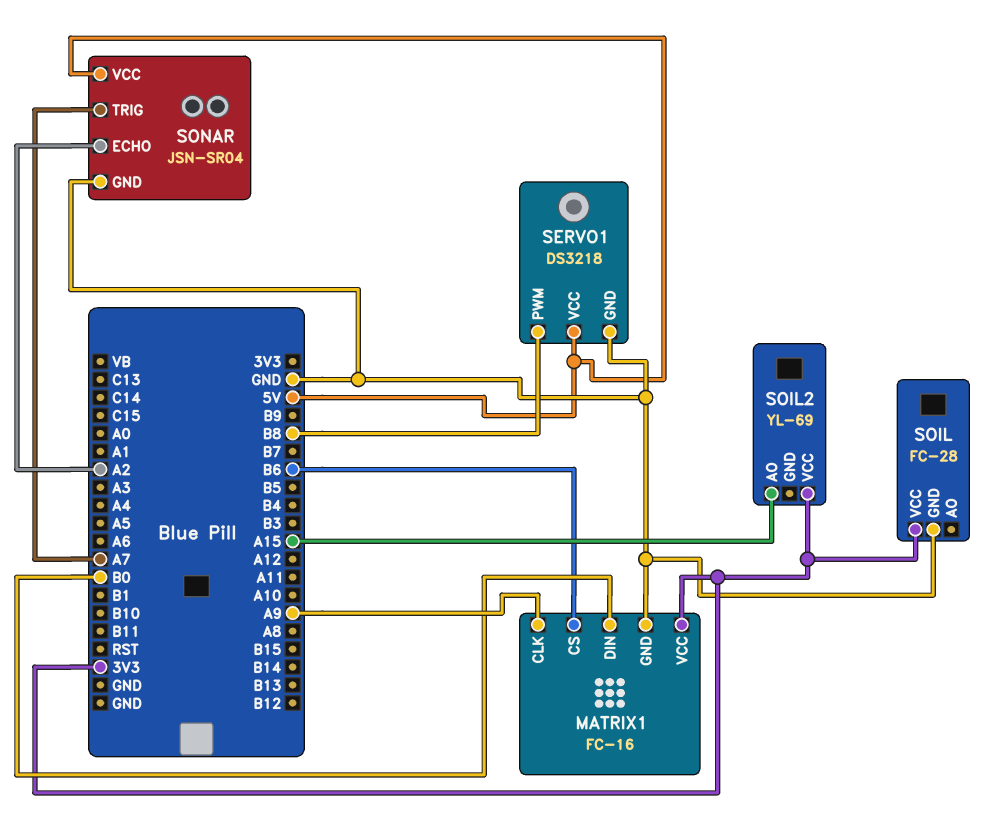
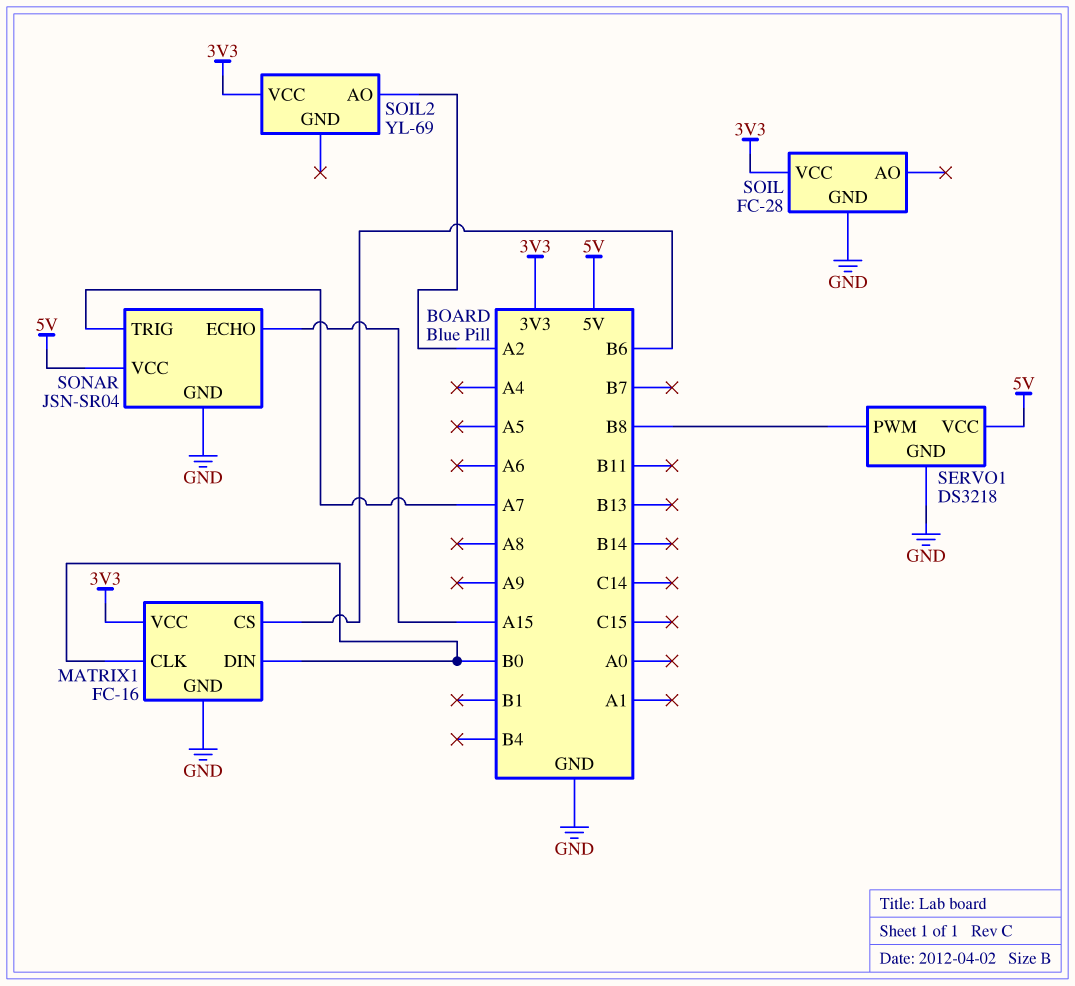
MATRIX1 pin CLK: A9 -> B0
SOIL2 pin AO: A15 -> A2
SONAR pin ECHO: A2 -> A15

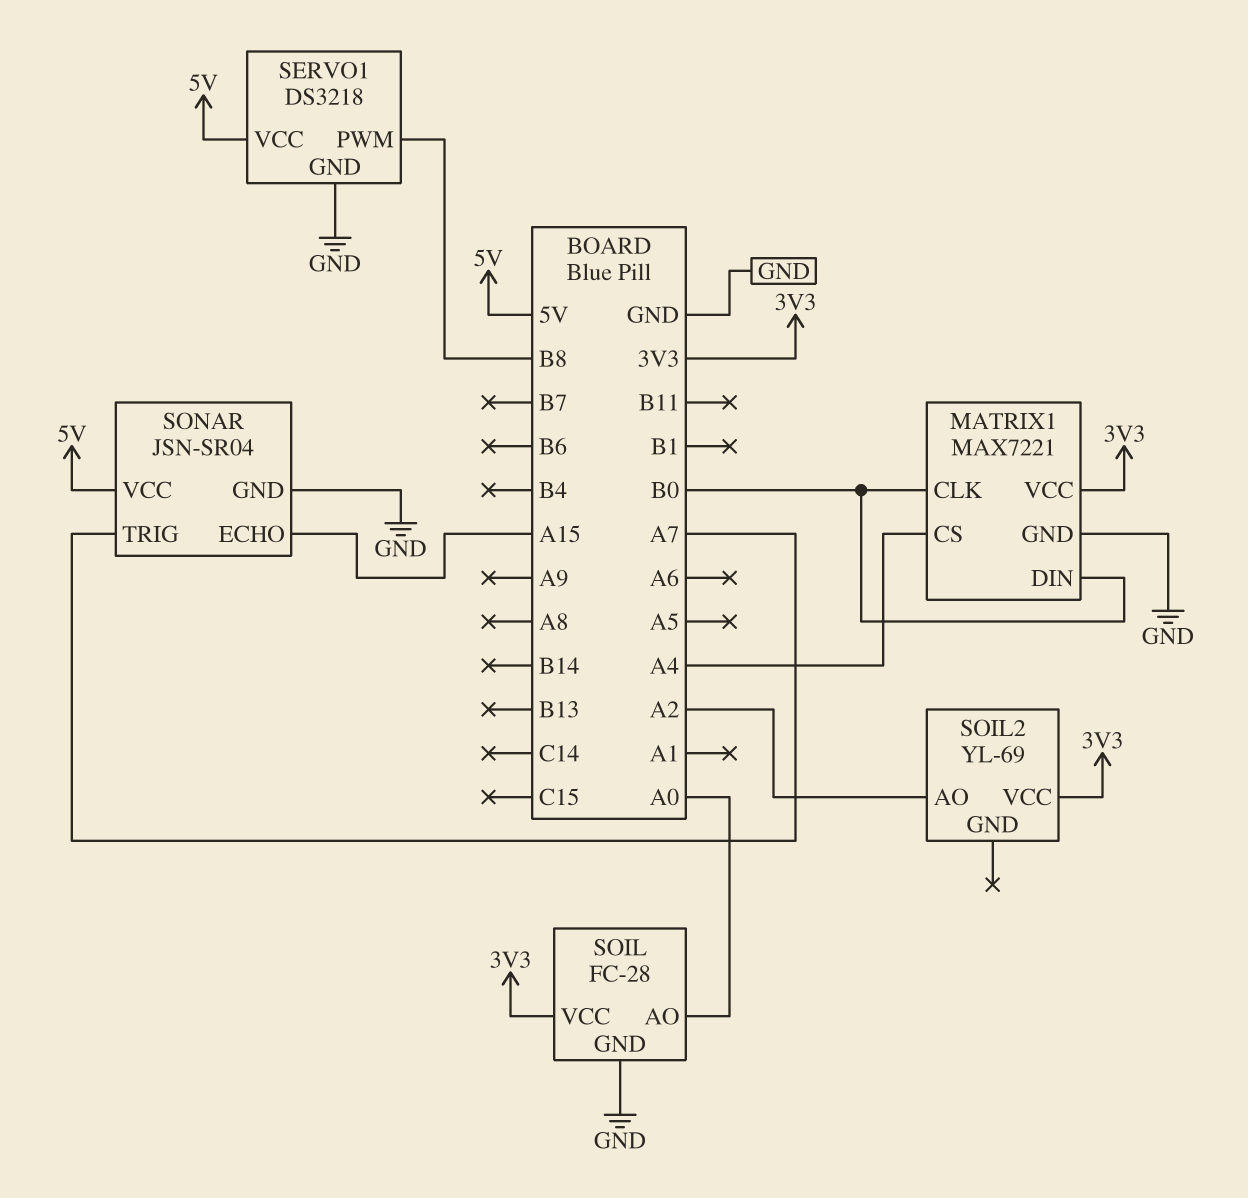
MATRIX1: FC-16 -> MAX7221
MATRIX1 pin CS: B6 -> A4
SOIL pin AO: none -> A0

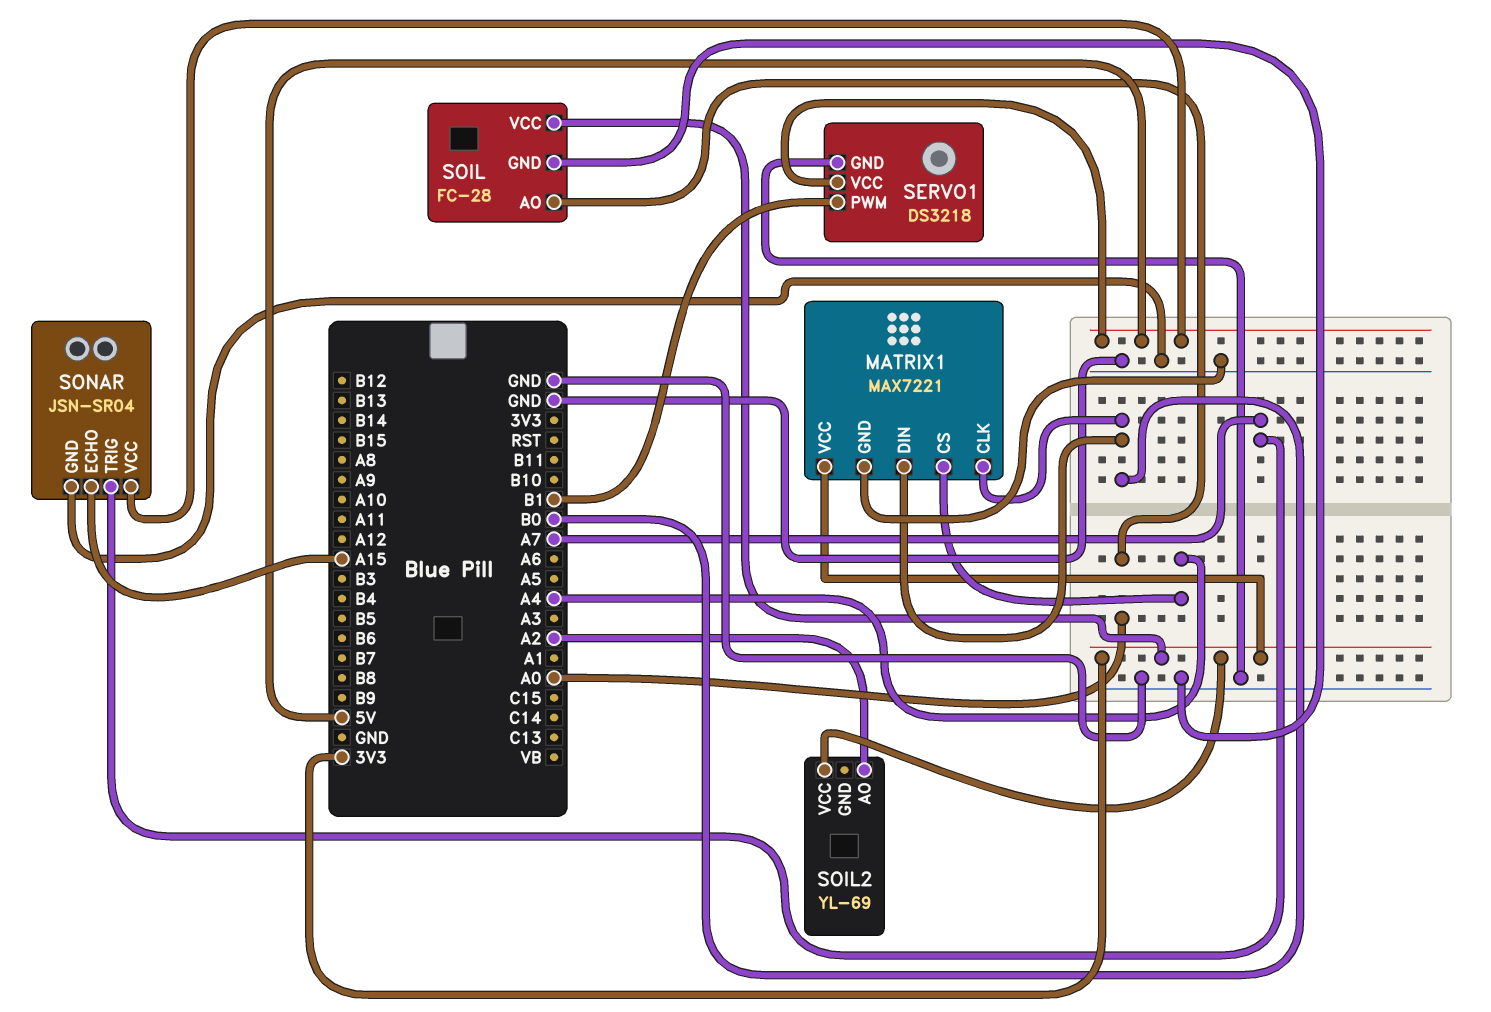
SERVO1 pin PWM: B8 -> B1

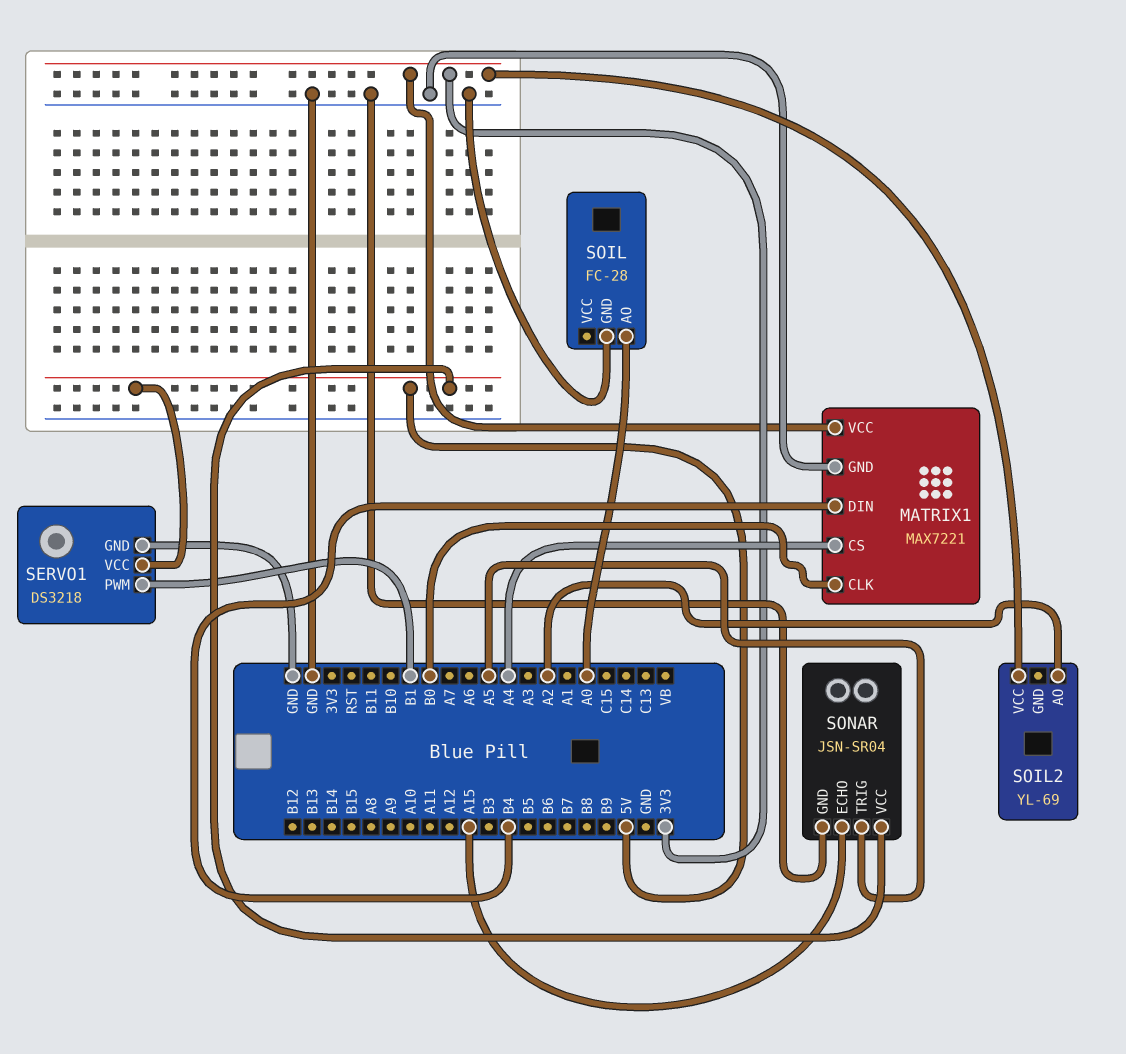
MATRIX1 pin DIN: B0 -> B4
SOIL pin VCC: 3V3 -> none
SONAR pin TRIG: A7 -> A5

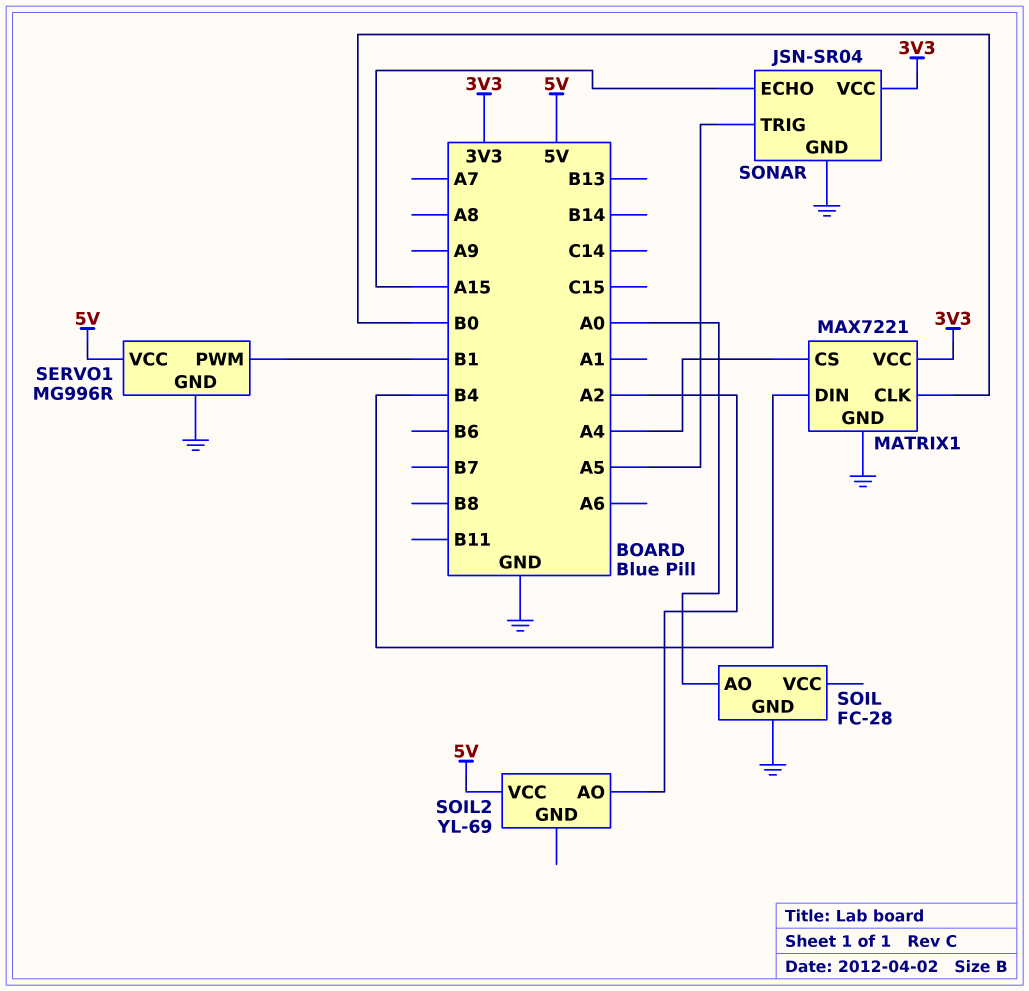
SERVO1: DS3218 -> MG996R
SOIL2 pin VCC: 3V3 -> 5V
SONAR pin VCC: 5V -> 3V3

